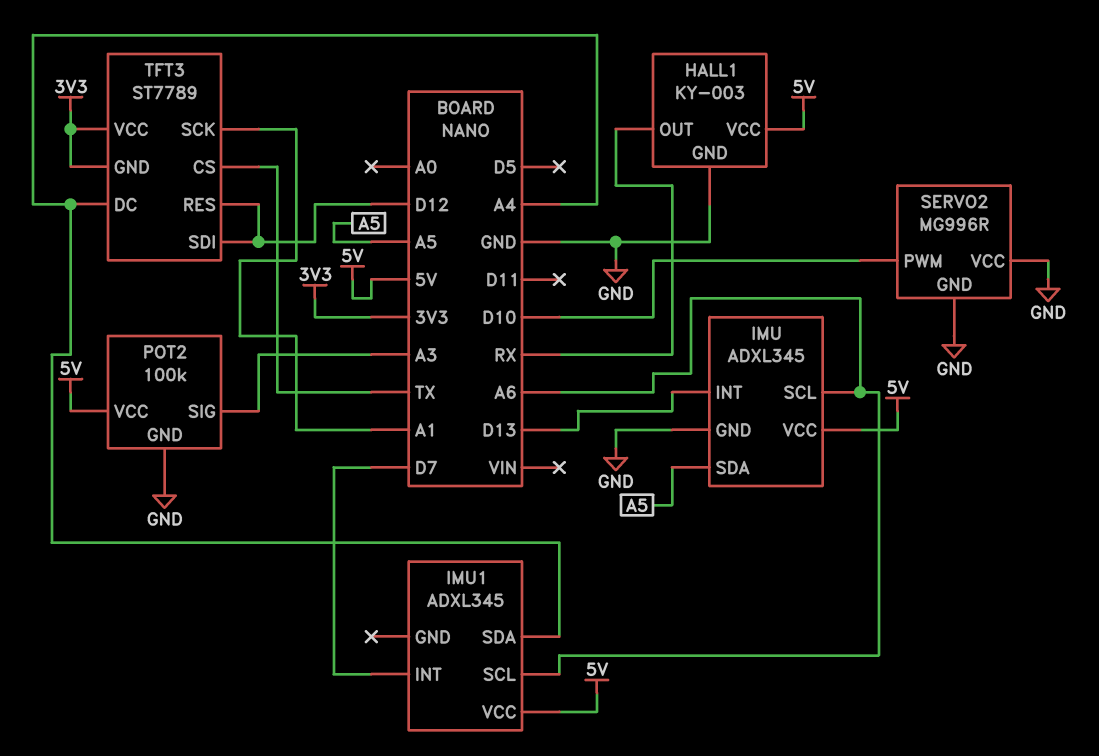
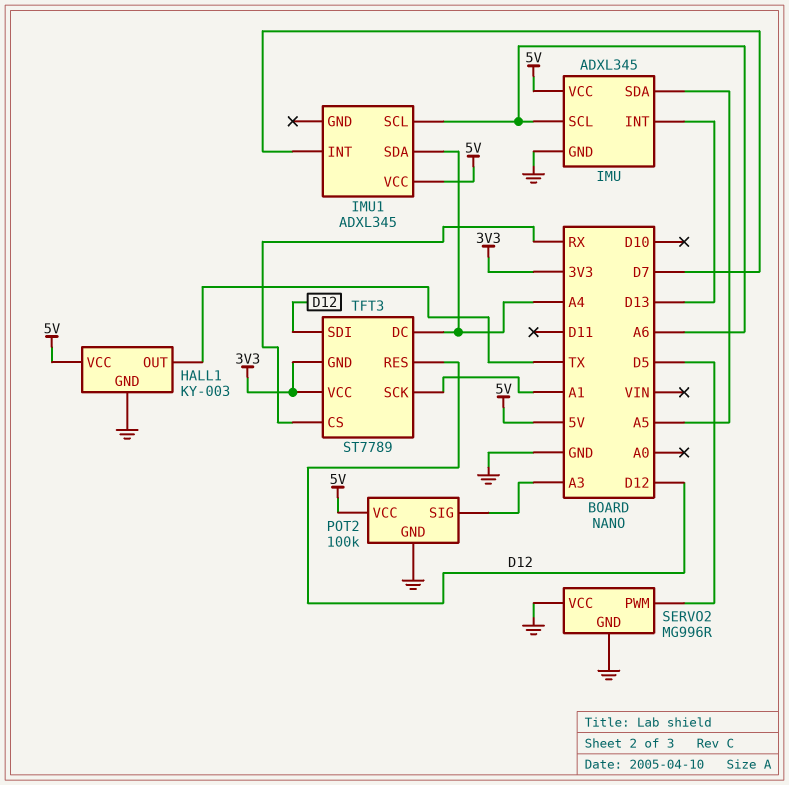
HALL1 pin OUT: RX -> TX
SERVO2 pin PWM: D10 -> D5
TFT3 pin CS: TX -> RX

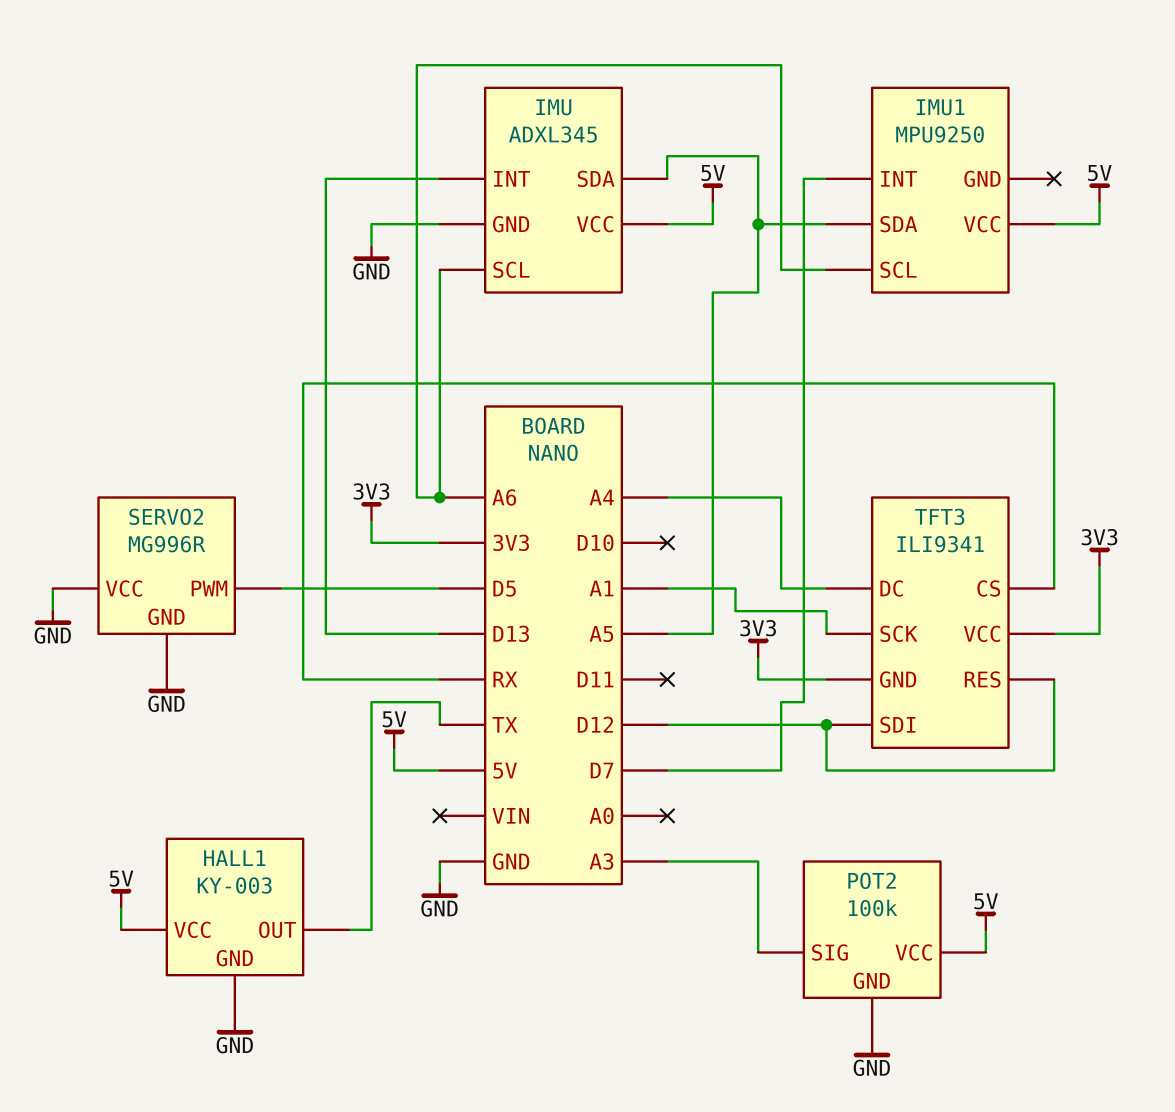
IMU1: ADXL345 -> MPU9250
IMU1 pin SDA: A4 -> A5
TFT3: ST7789 -> ILI9341

